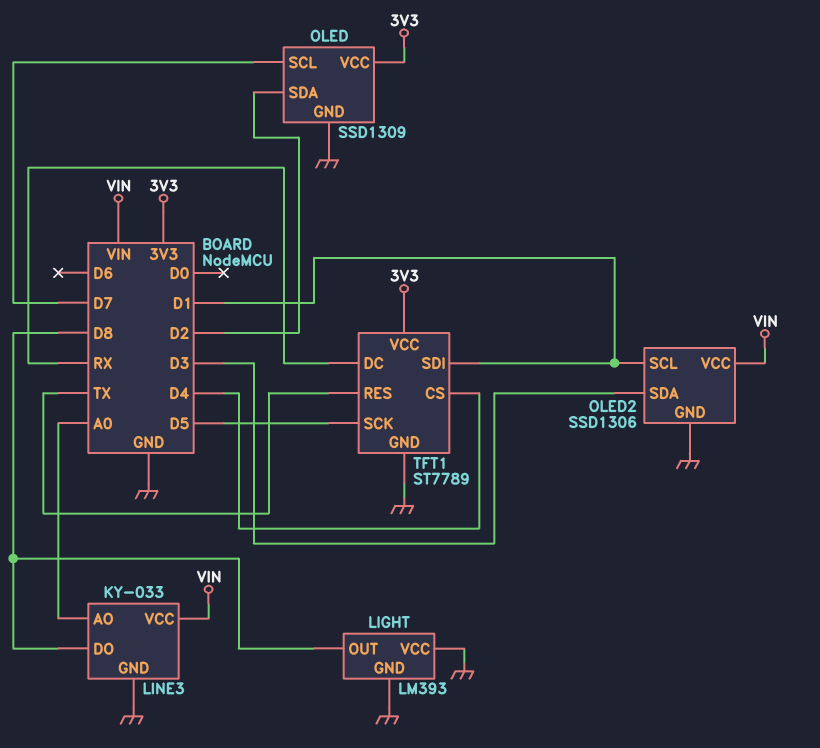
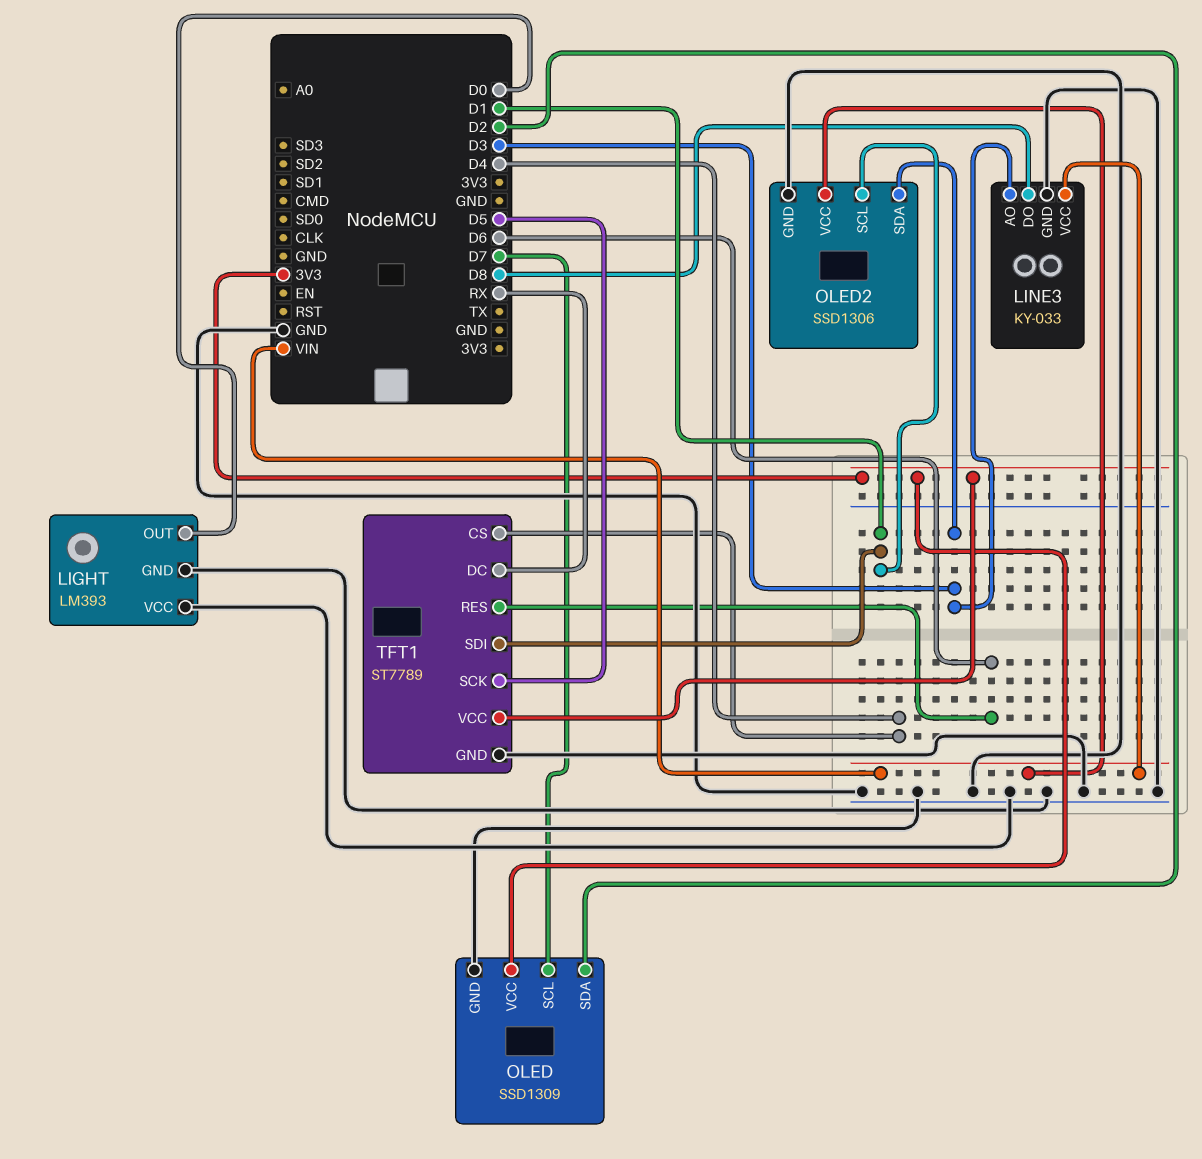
LIGHT pin OUT: D8 -> D0
LINE3 pin AO: A0 -> D3
TFT1 pin RES: TX -> D6

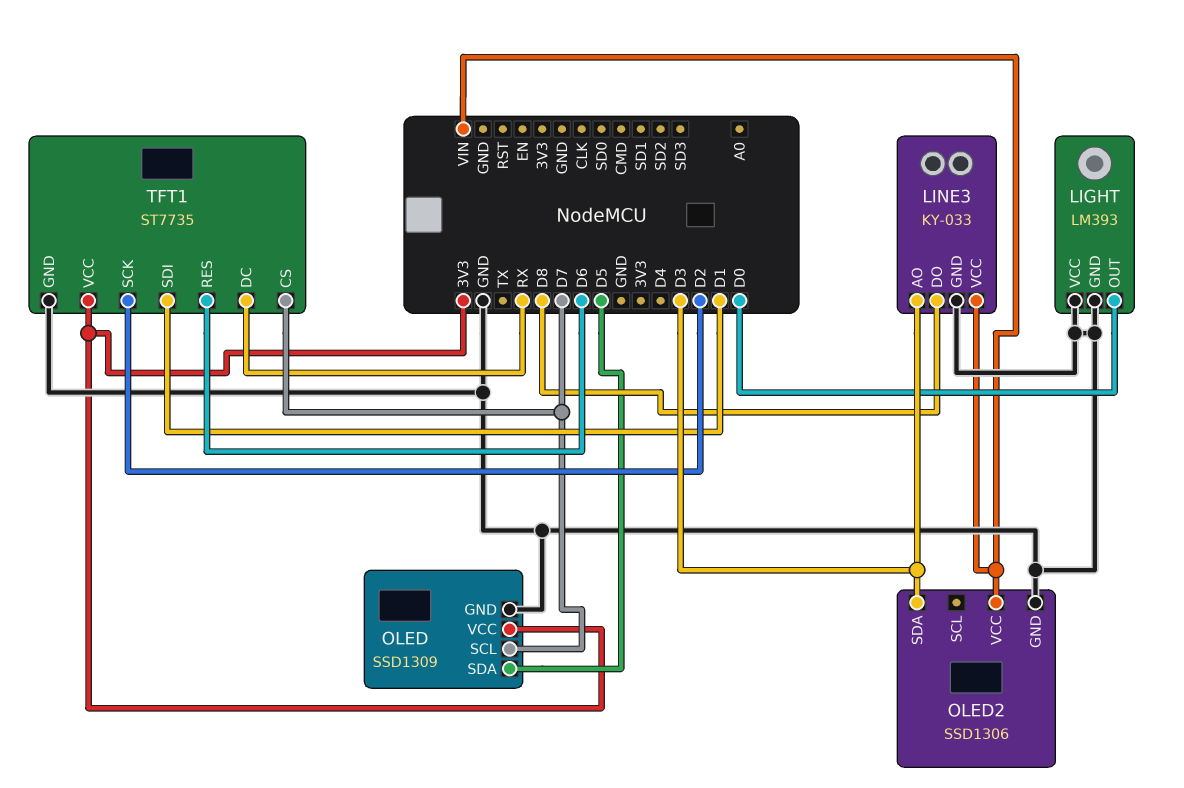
OLED pin SDA: D2 -> D5
OLED2 pin SCL: D1 -> none
TFT1: ST7789 -> ST7735
TFT1 pin CS: D4 -> D7
TFT1 pin SCK: D5 -> D2

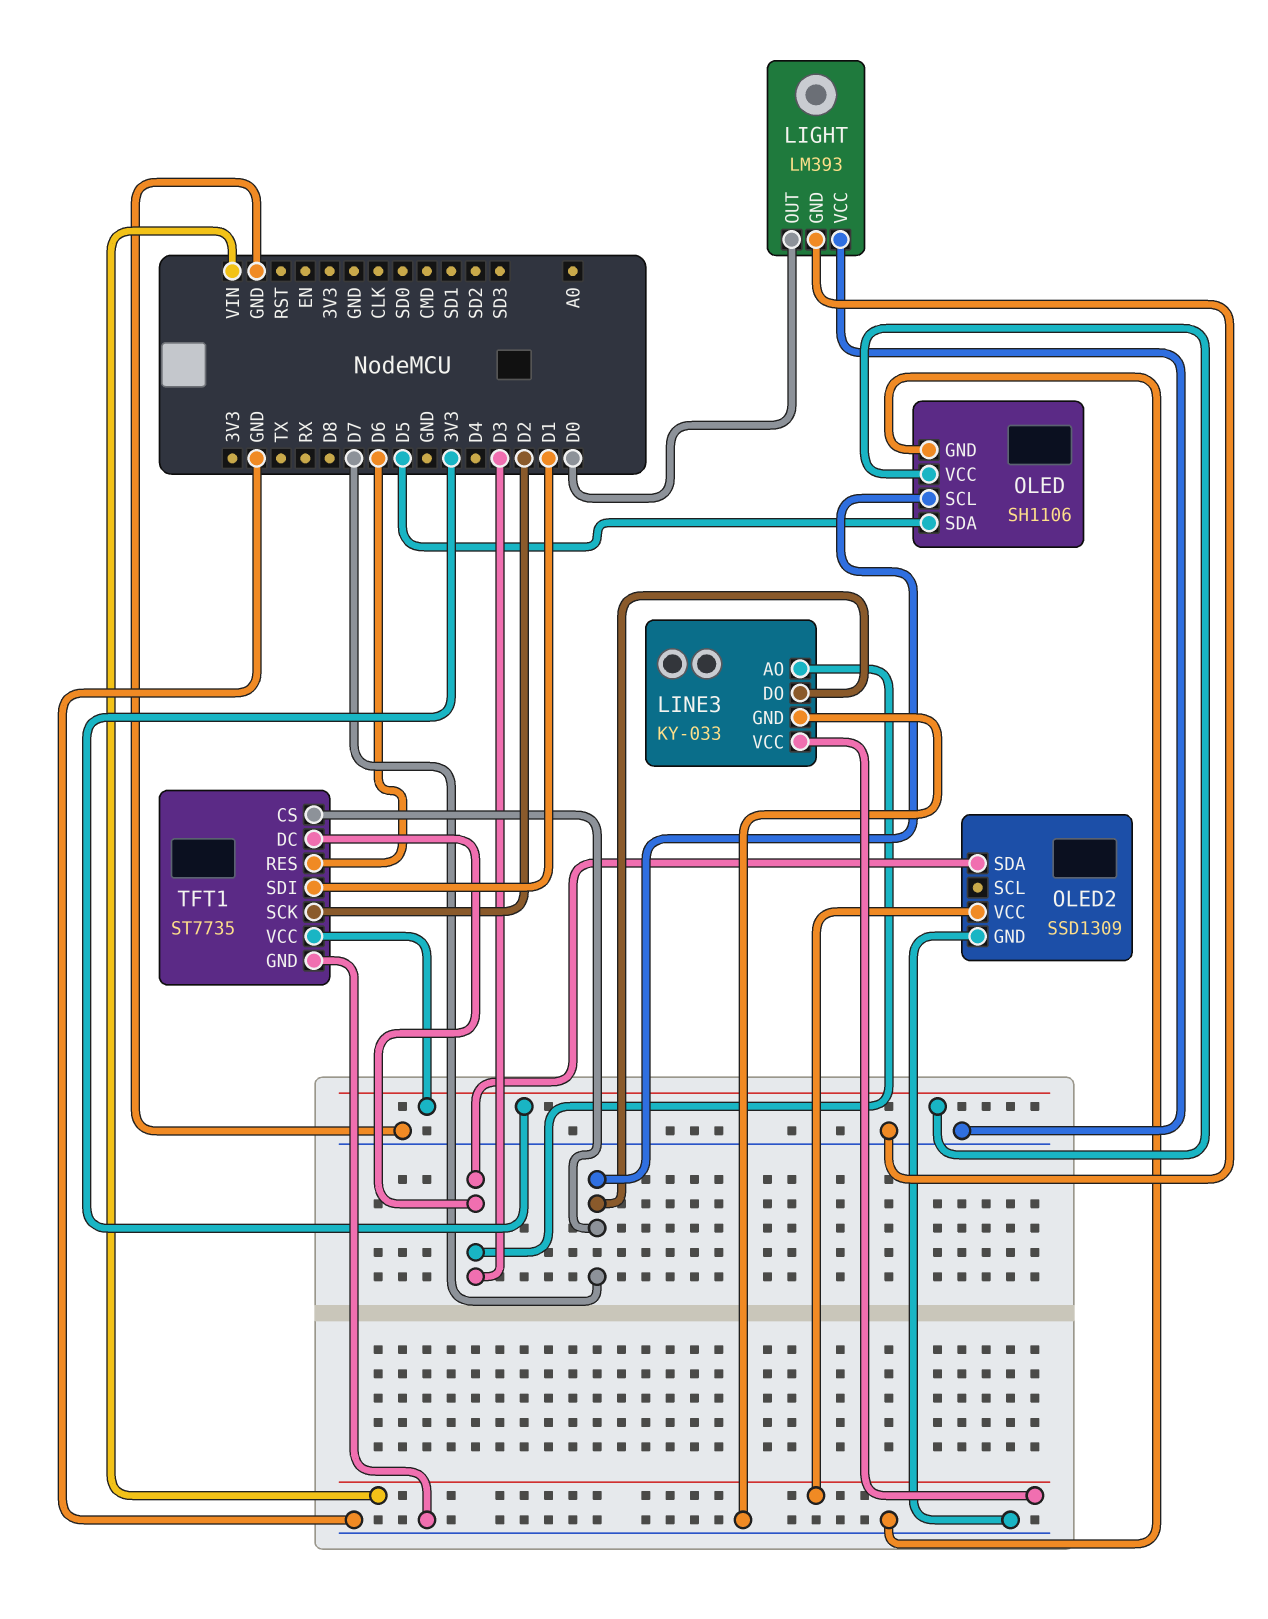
LINE3 pin DO: D8 -> D7
OLED: SSD1309 -> SH1106
OLED2: SSD1306 -> SSD1309
TFT1 pin DC: RX -> D3

